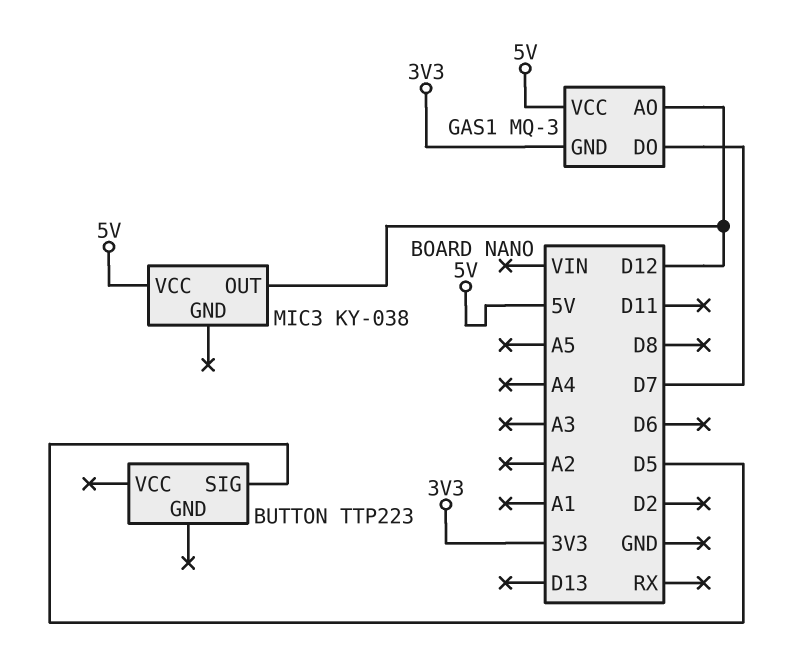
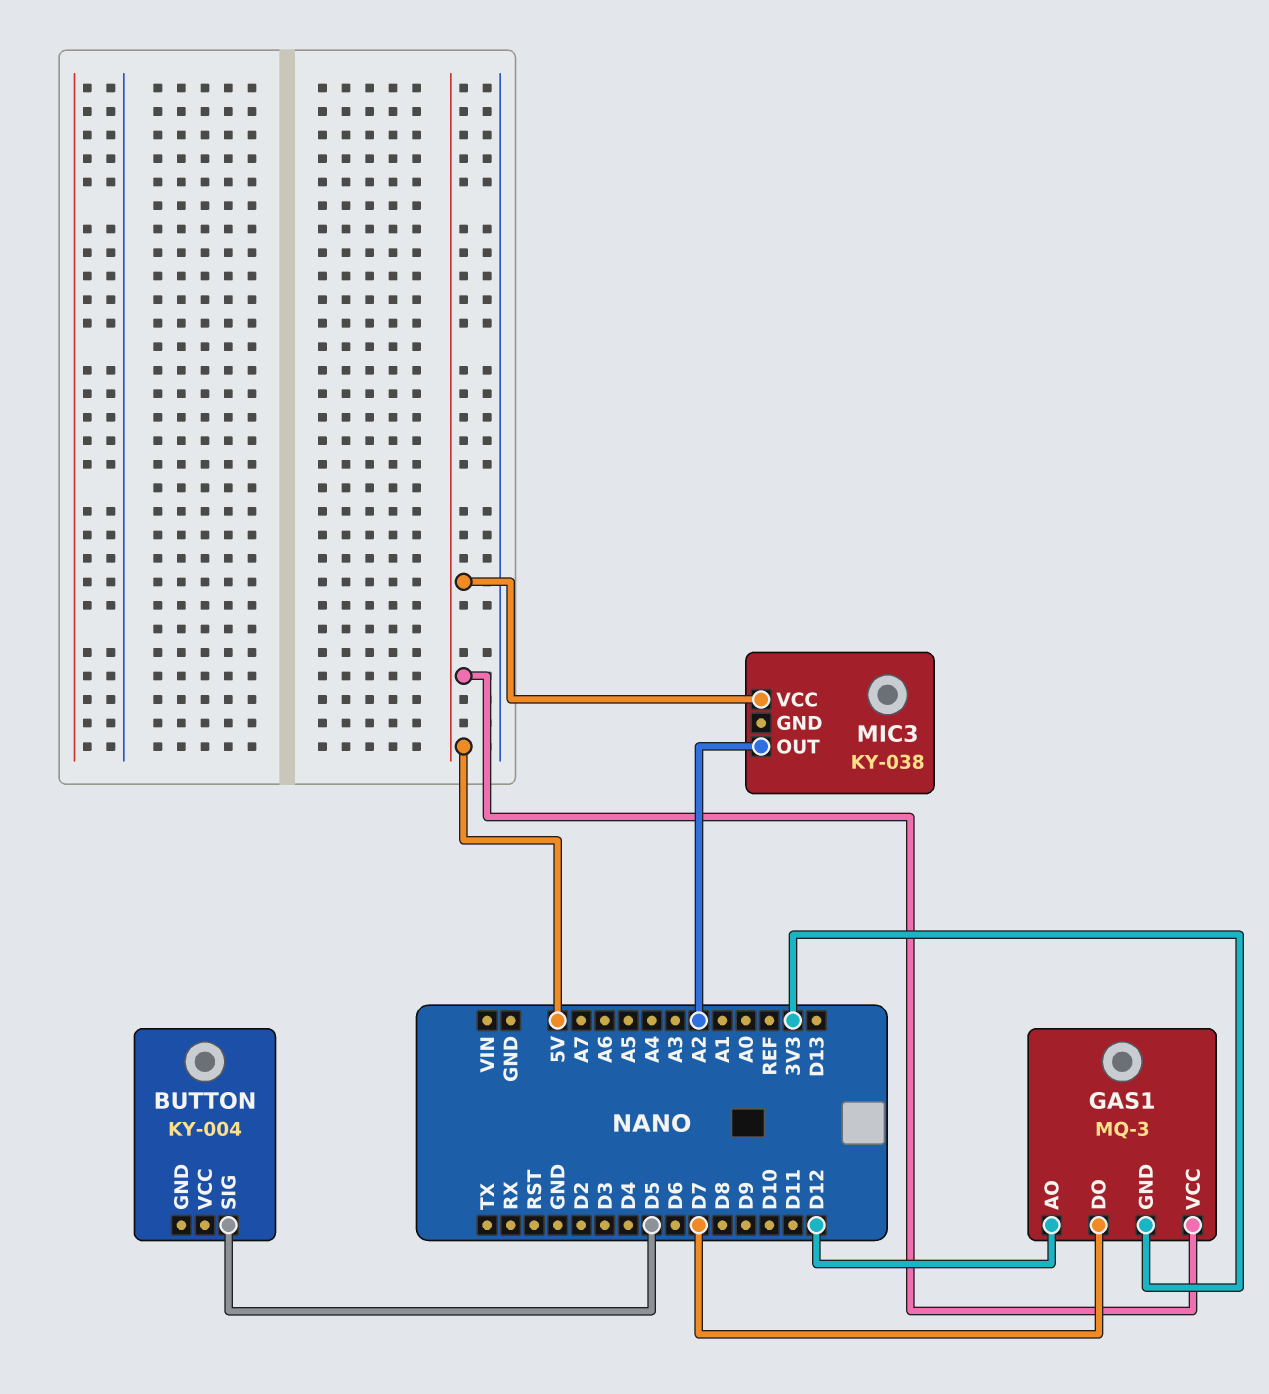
BUTTON: TTP223 -> KY-004
MIC3 pin OUT: D12 -> A2

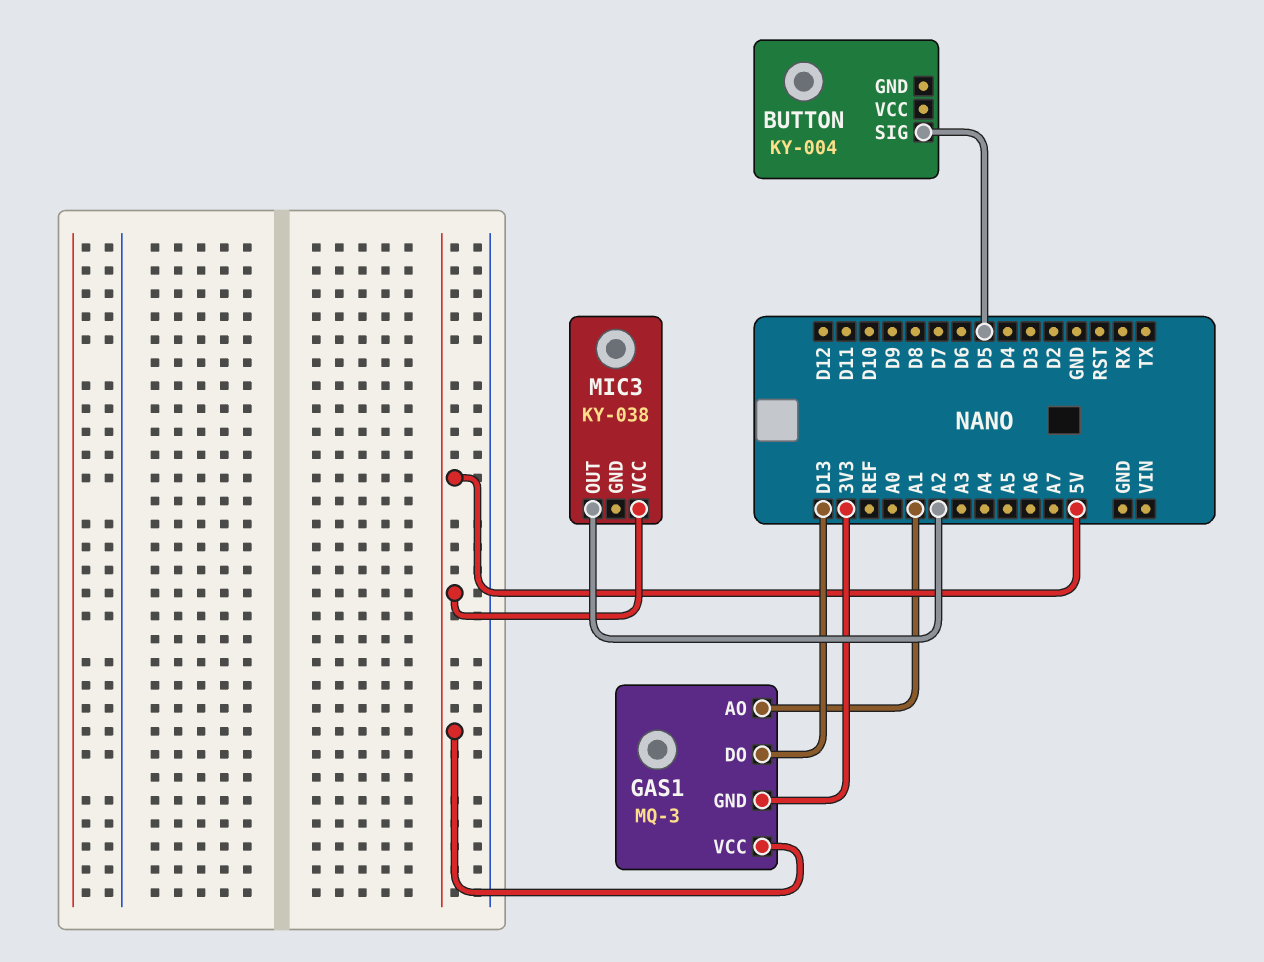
GAS1 pin AO: D12 -> A1
GAS1 pin DO: D7 -> D13

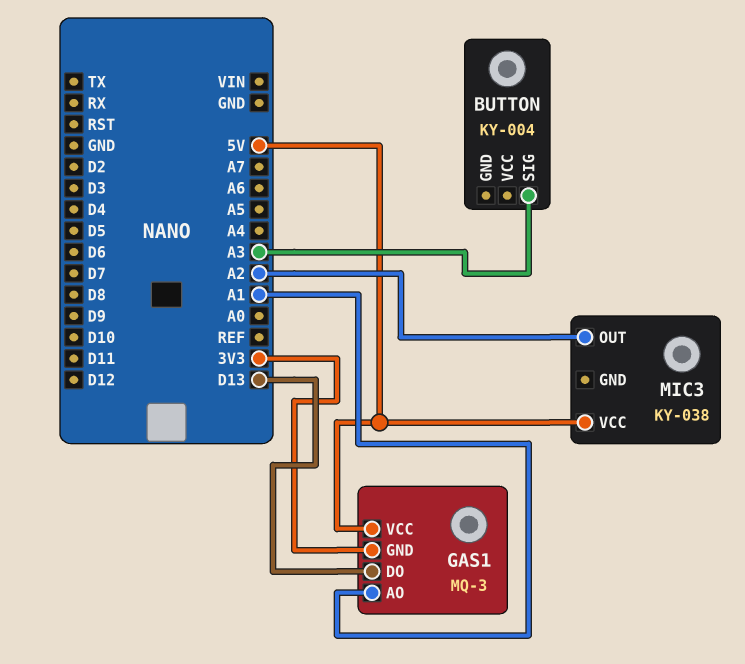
BUTTON pin SIG: D5 -> A3

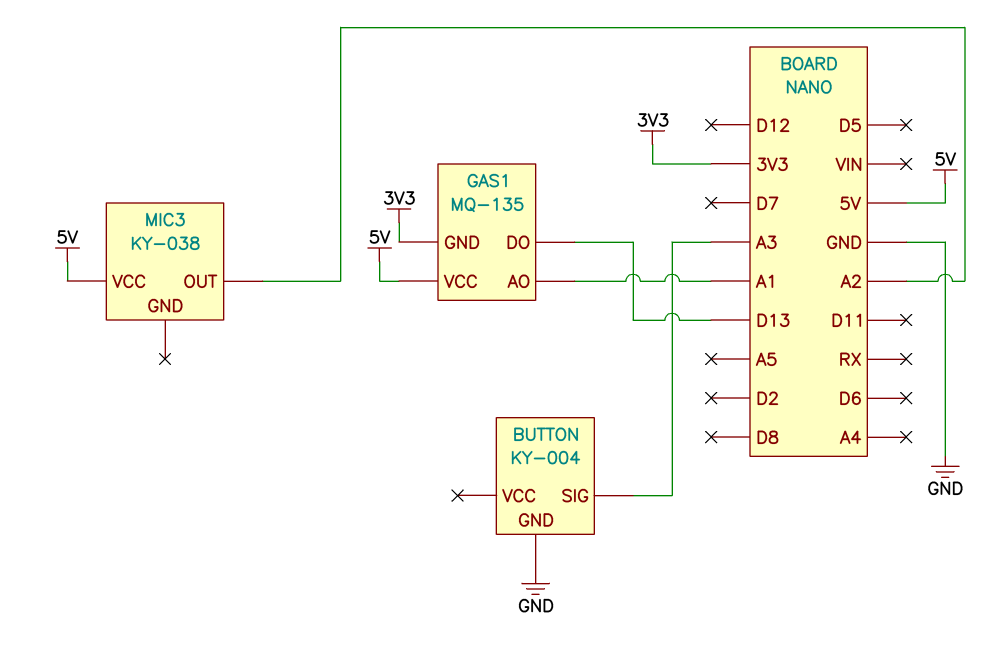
BUTTON pin GND: none -> GND
GAS1: MQ-3 -> MQ-135

